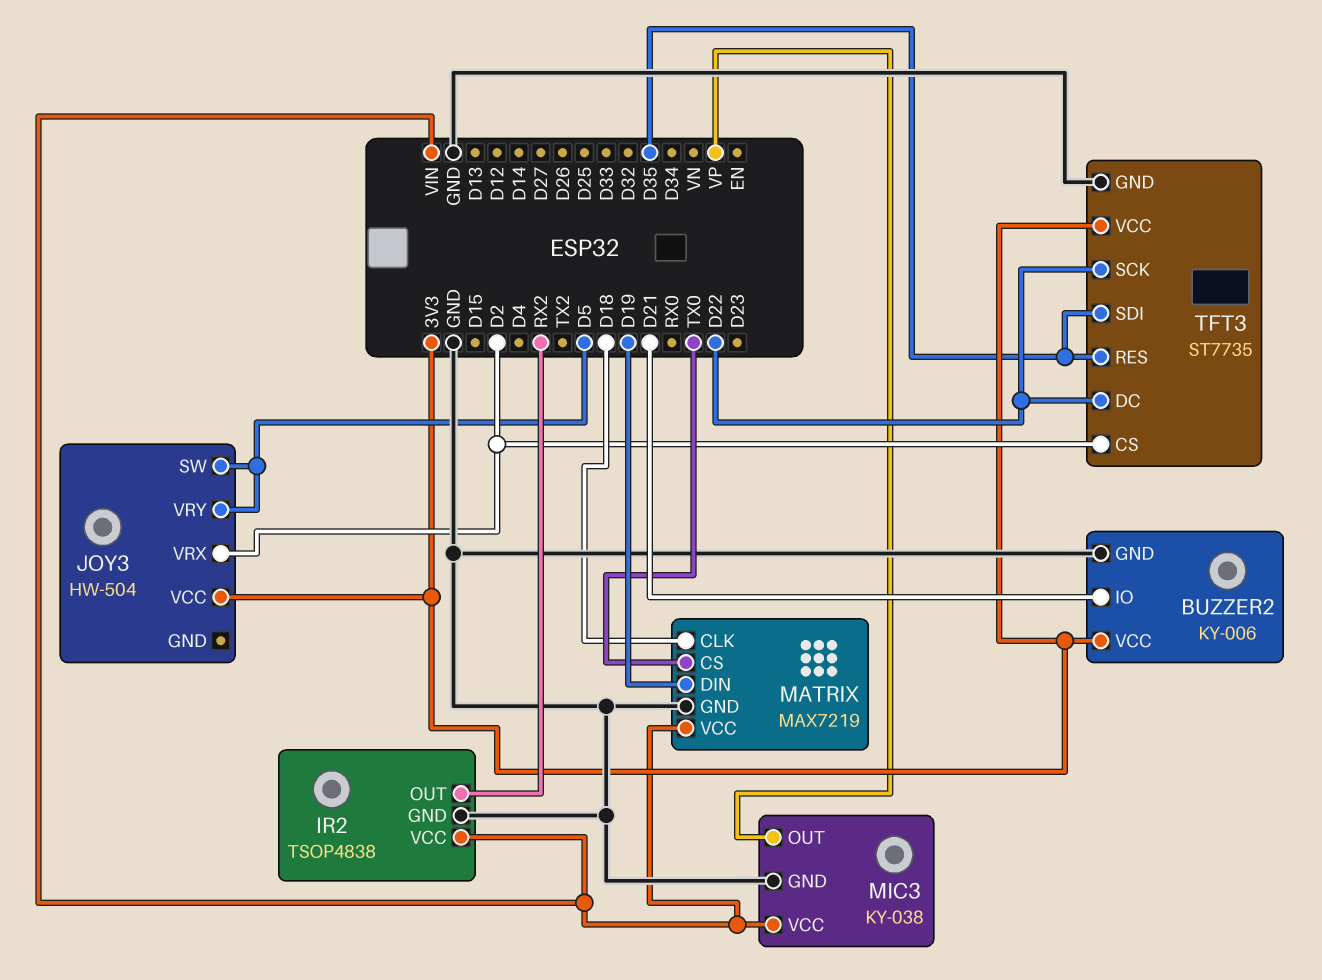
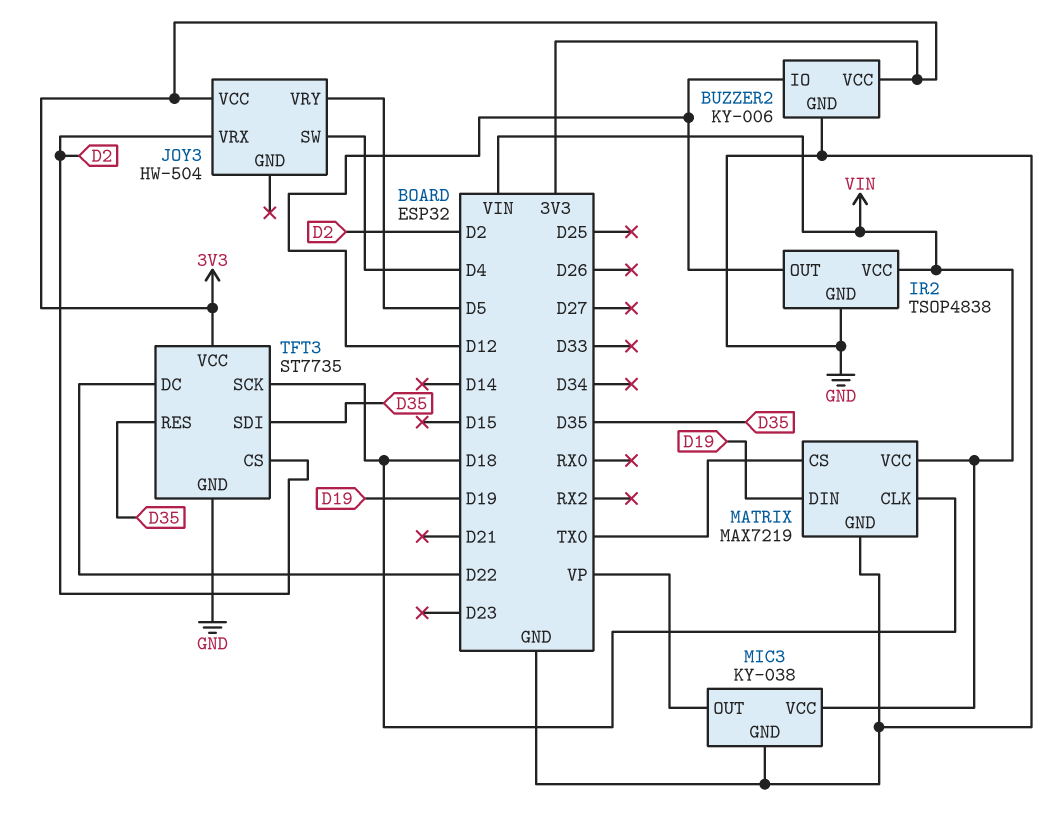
BUZZER2 pin IO: D21 -> D12
IR2 pin OUT: RX2 -> D12
JOY3 pin SW: D5 -> D4
TFT3 pin SCK: D22 -> D18

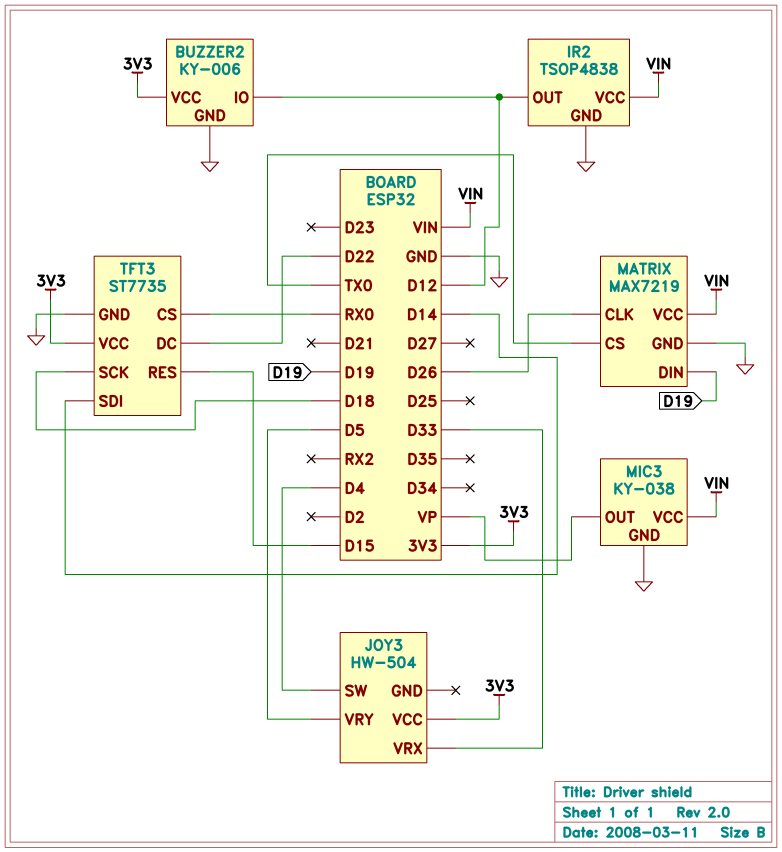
JOY3 pin VRX: D2 -> D33
MATRIX pin CLK: D18 -> D26
TFT3 pin CS: D2 -> RX0
TFT3 pin RES: D35 -> D15
TFT3 pin SDI: D35 -> D14

